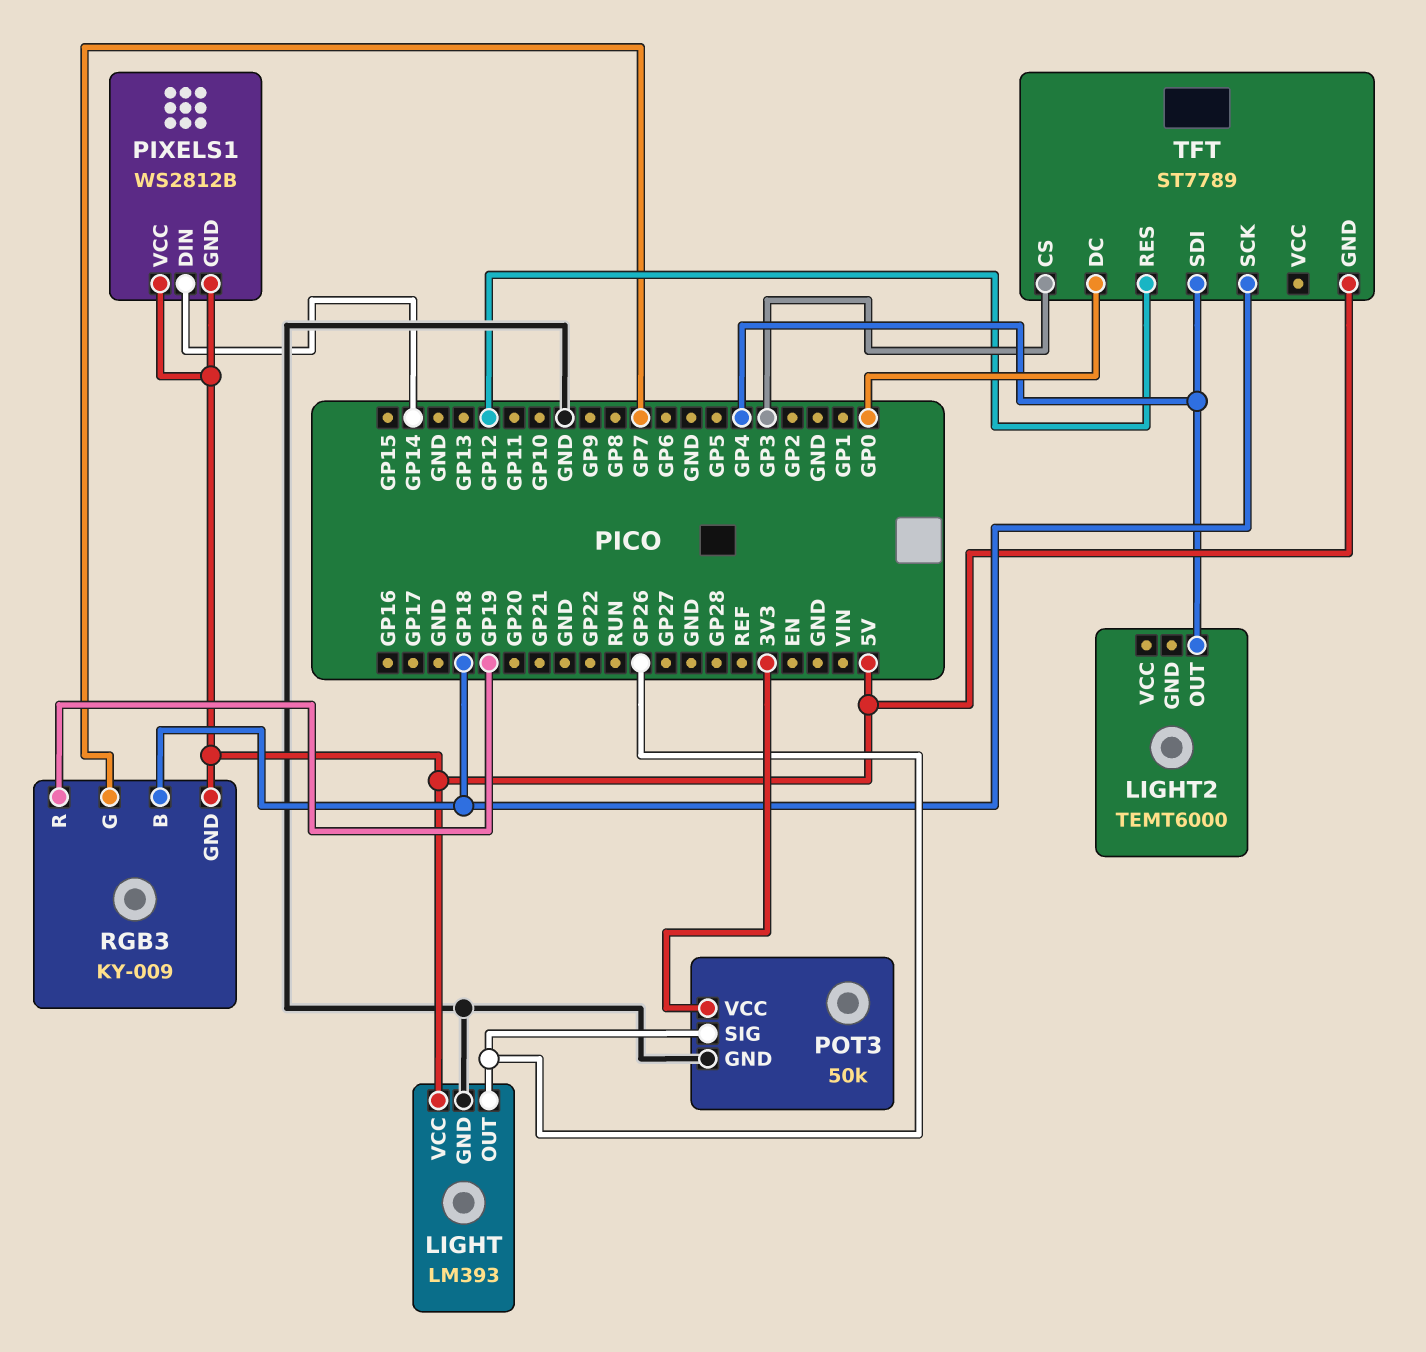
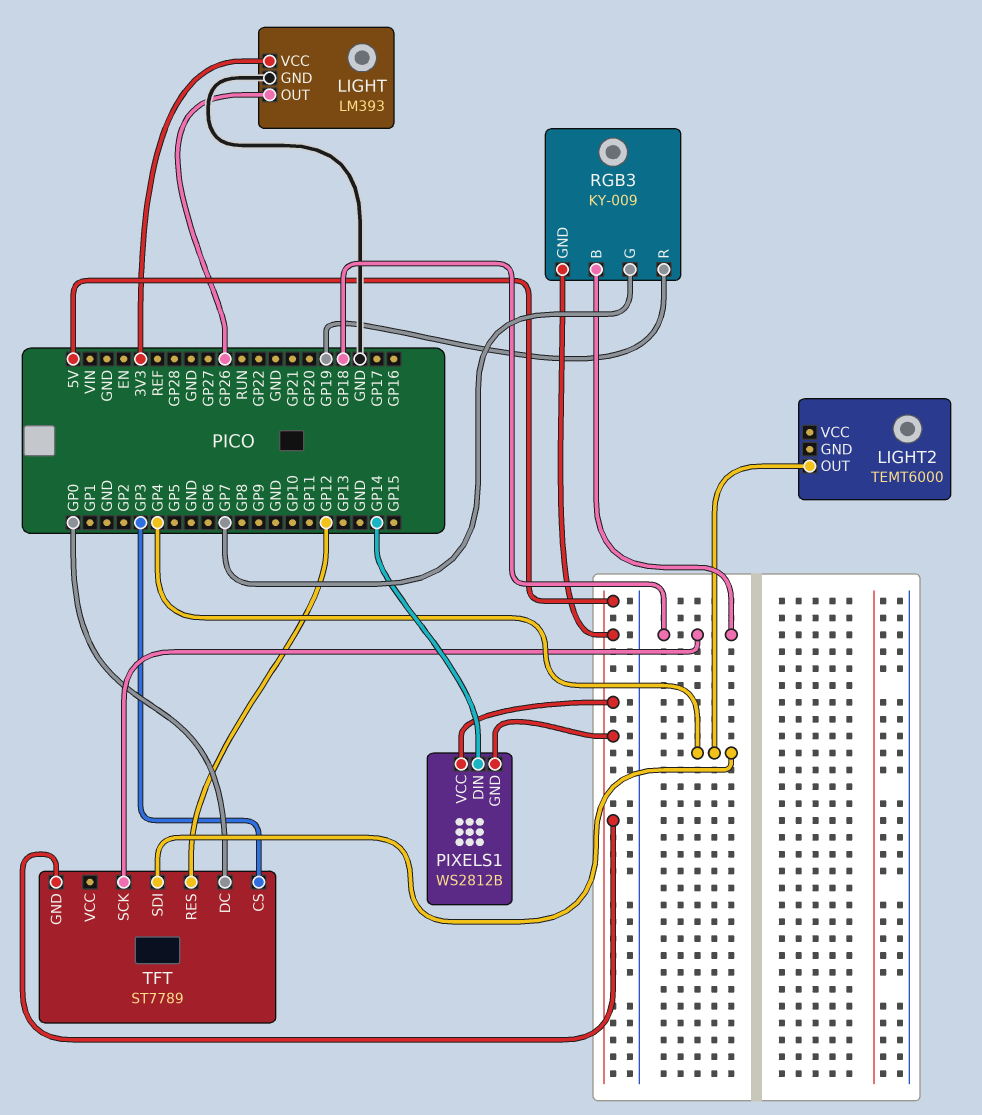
LIGHT pin VCC: 5V -> 3V3
POT3: 50k -> none
POT3 pin GND: GND -> none
POT3 pin SIG: GP26 -> none
POT3 pin VCC: 3V3 -> none

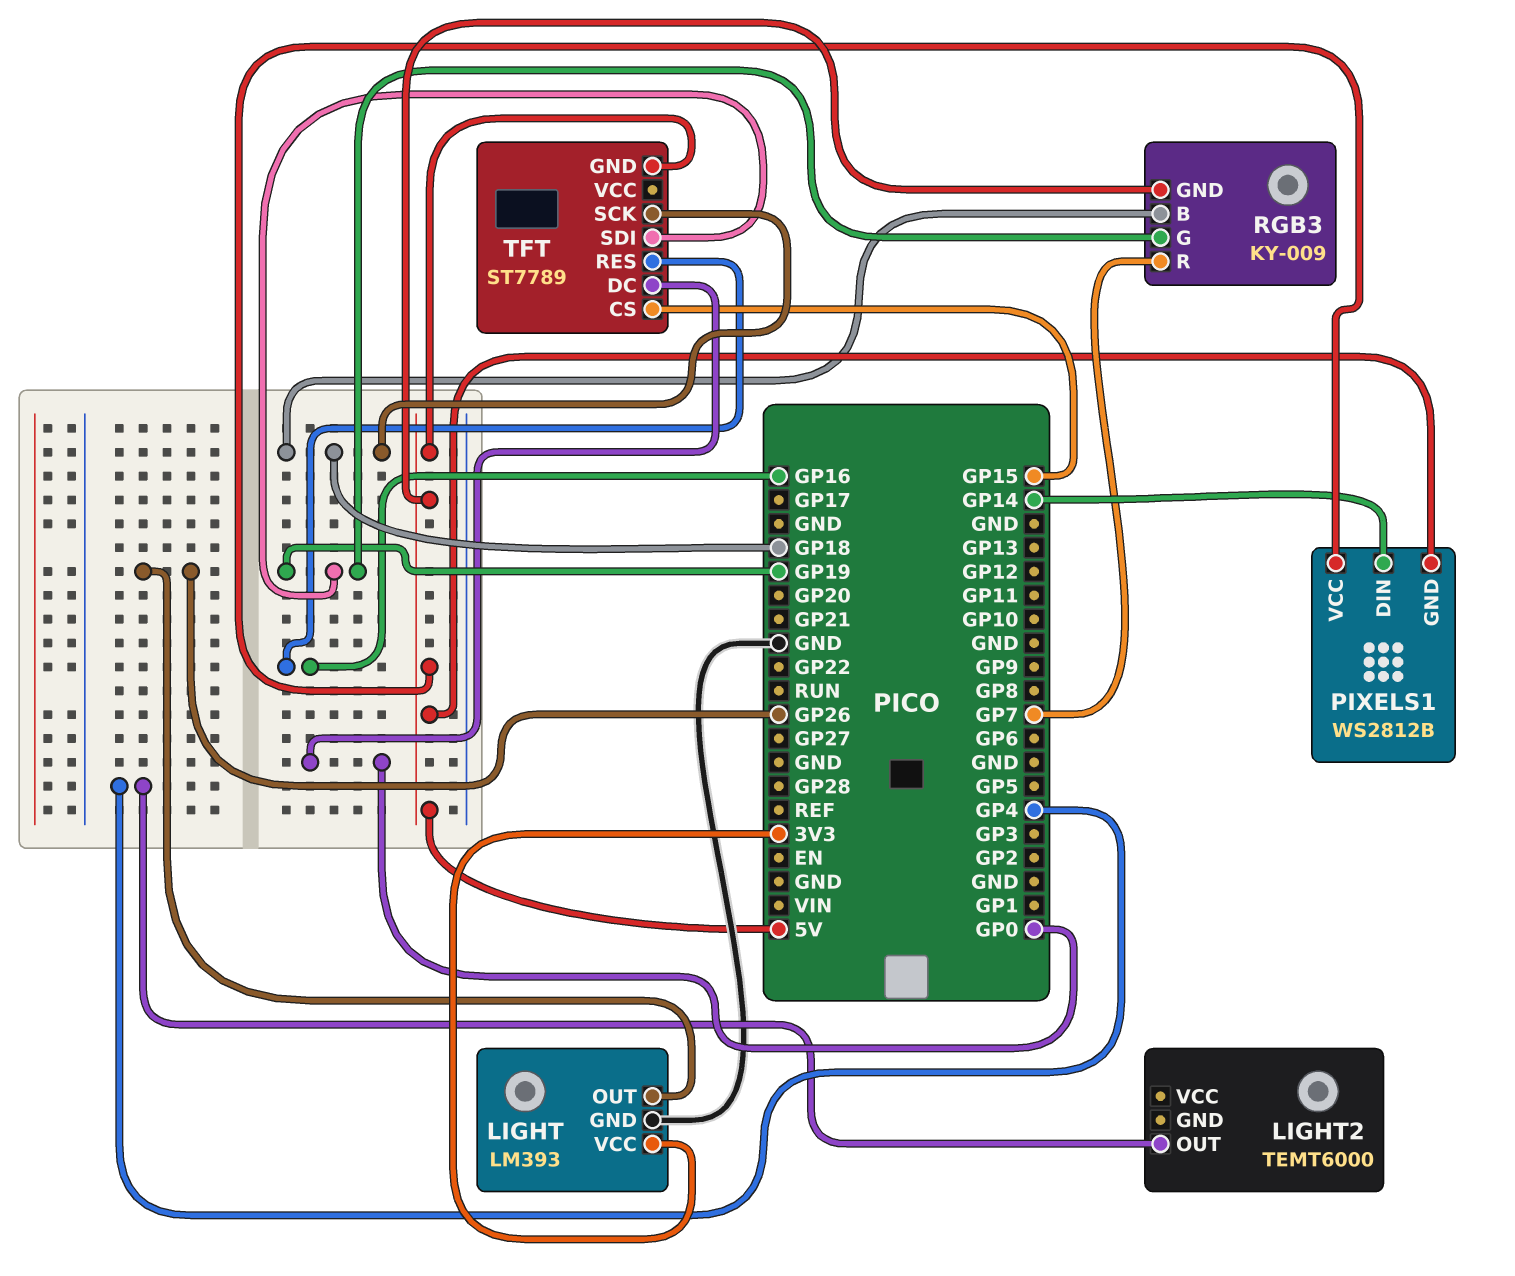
RGB3 pin G: GP7 -> GP19
RGB3 pin R: GP19 -> GP7
TFT pin CS: GP3 -> GP15
TFT pin RES: GP12 -> GP16
TFT pin SDI: GP4 -> GP19

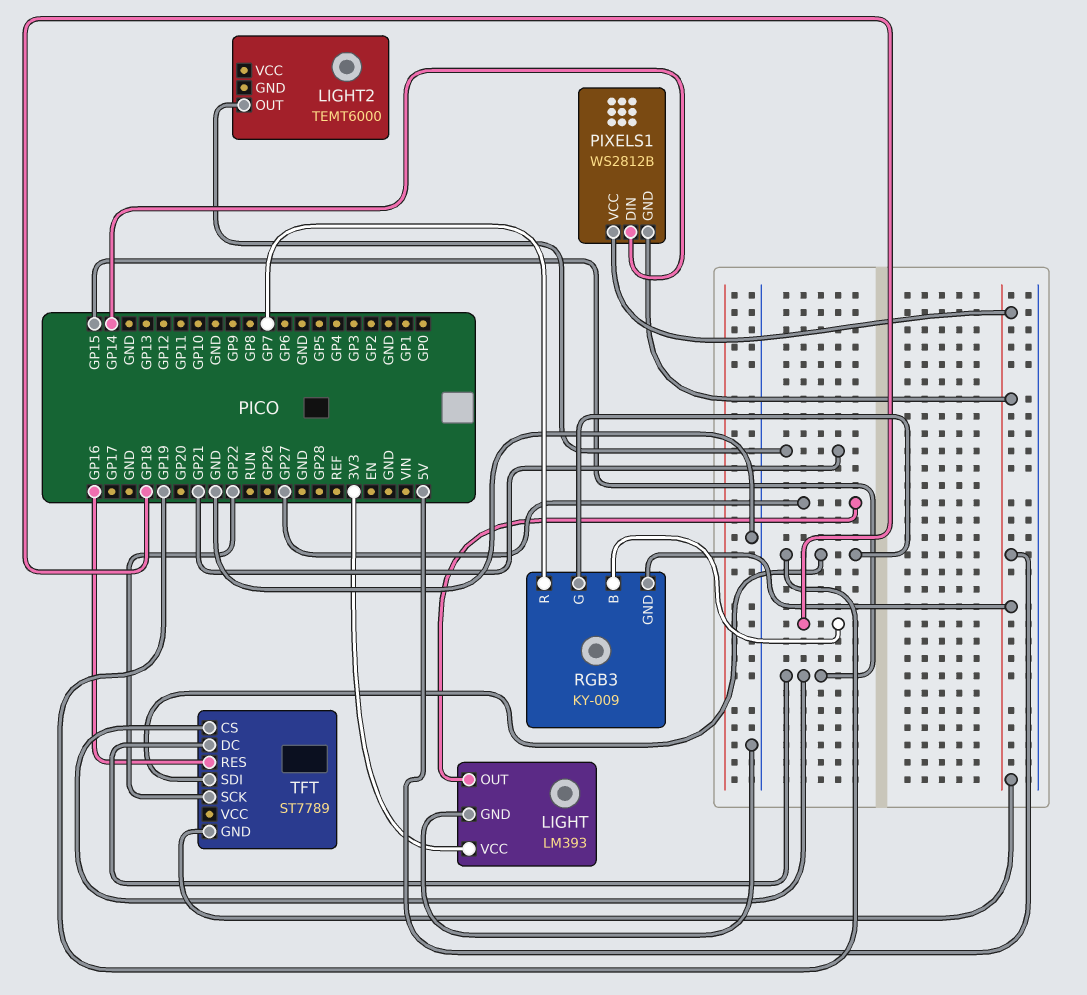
LIGHT pin OUT: GP26 -> GP27
LIGHT2 pin OUT: GP4 -> GP21
TFT pin DC: GP0 -> GP15
TFT pin SCK: GP18 -> GP22

